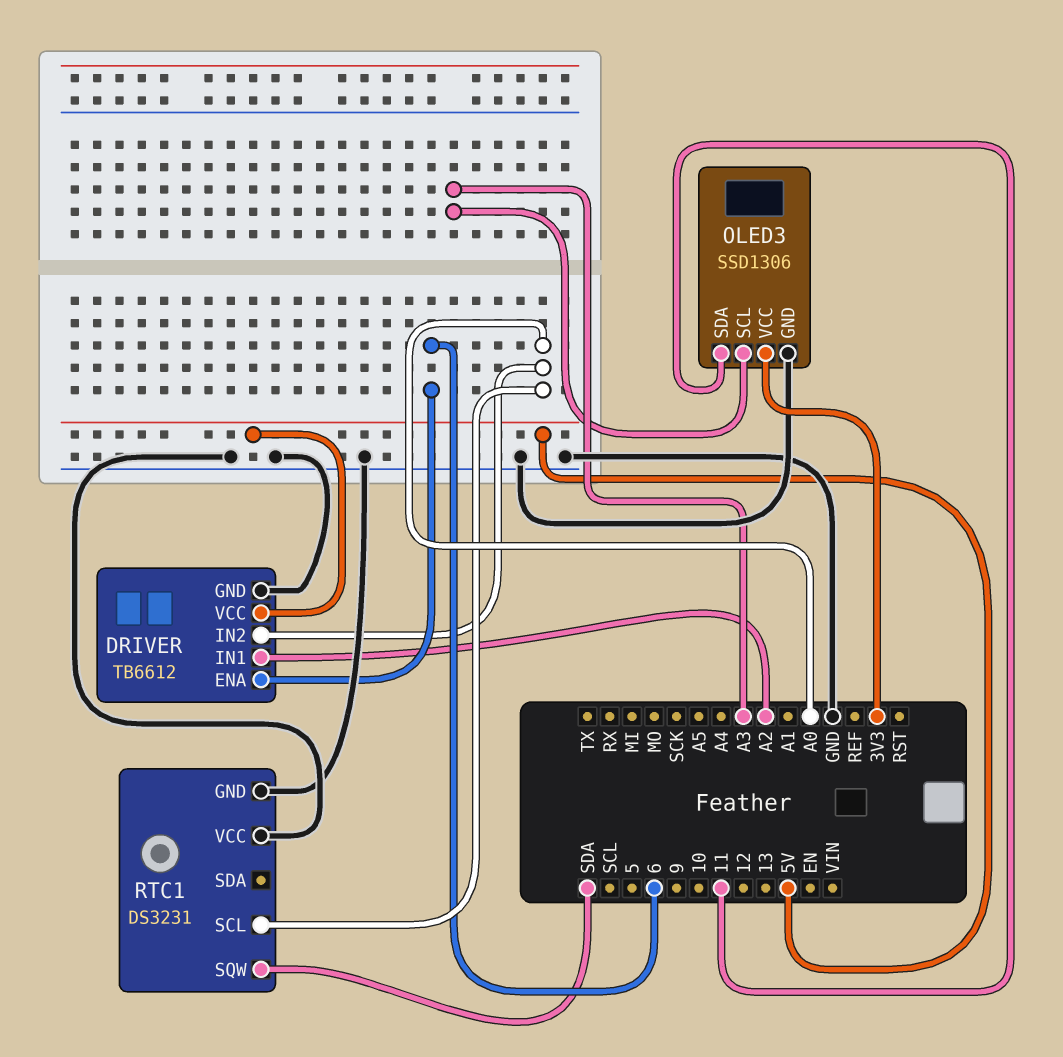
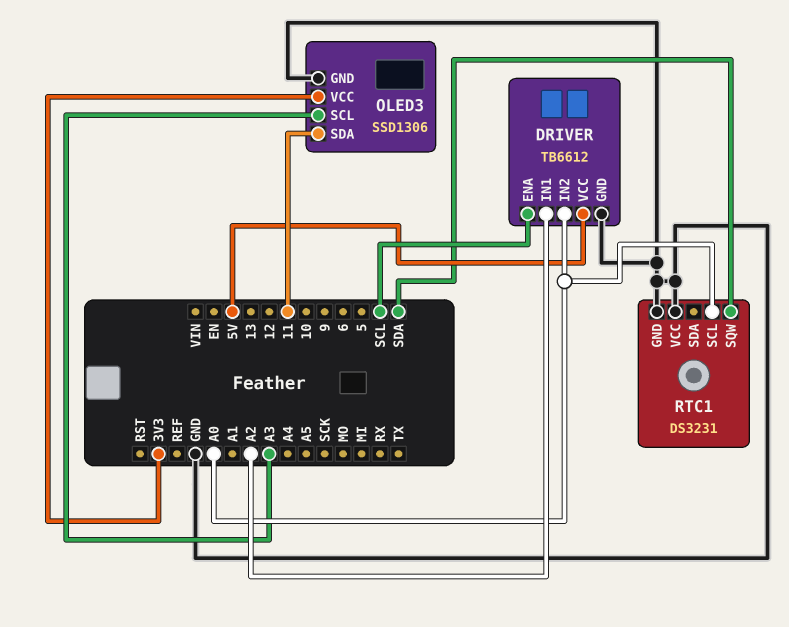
DRIVER pin ENA: 6 -> SCL

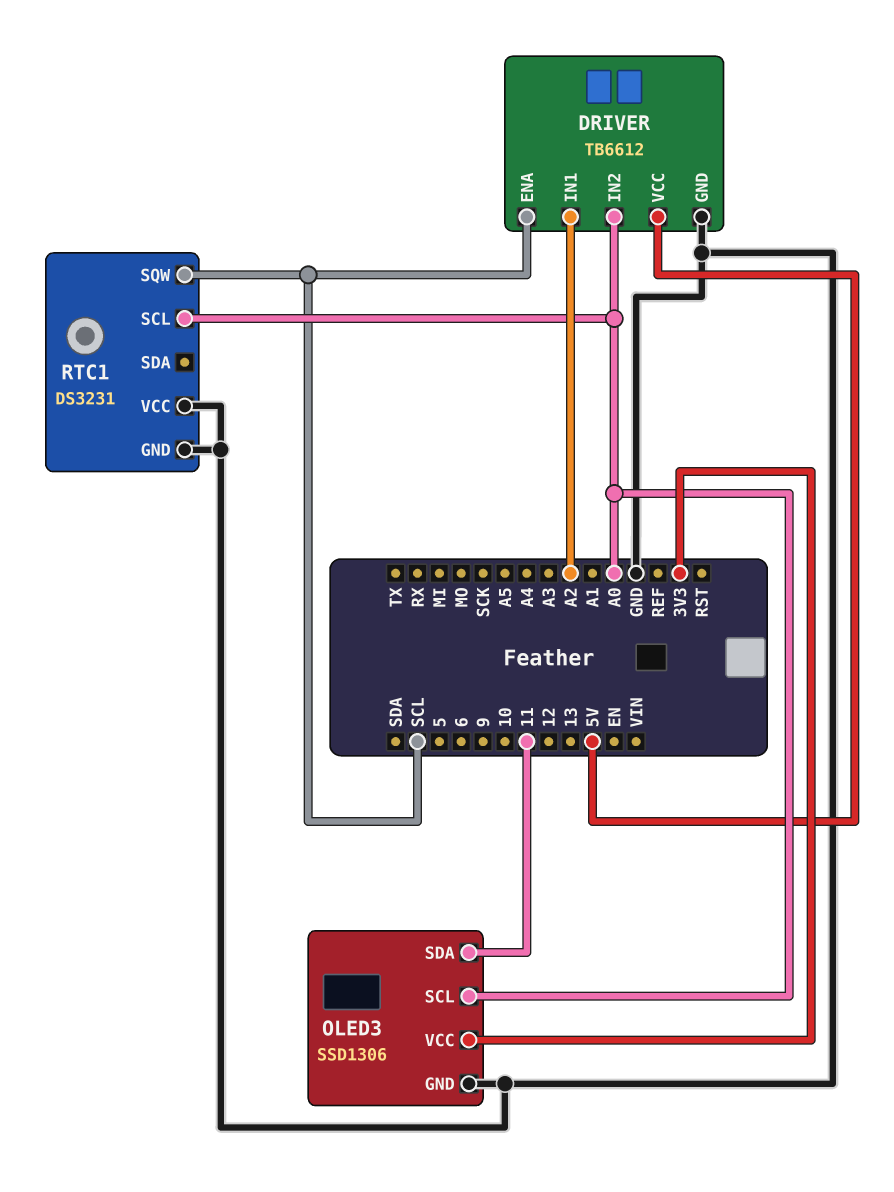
OLED3 pin SCL: A3 -> A0
RTC1 pin SQW: SDA -> SCL

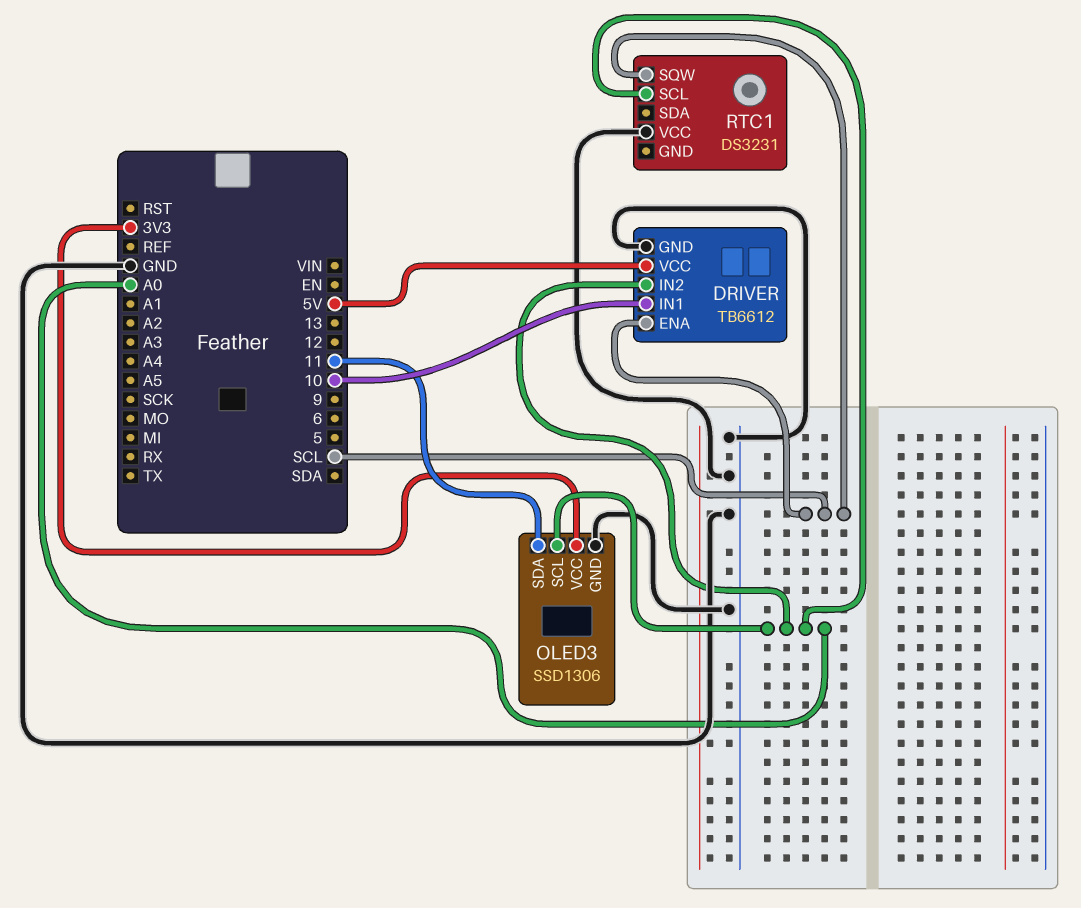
DRIVER pin IN1: A2 -> 10
RTC1 pin GND: GND -> none

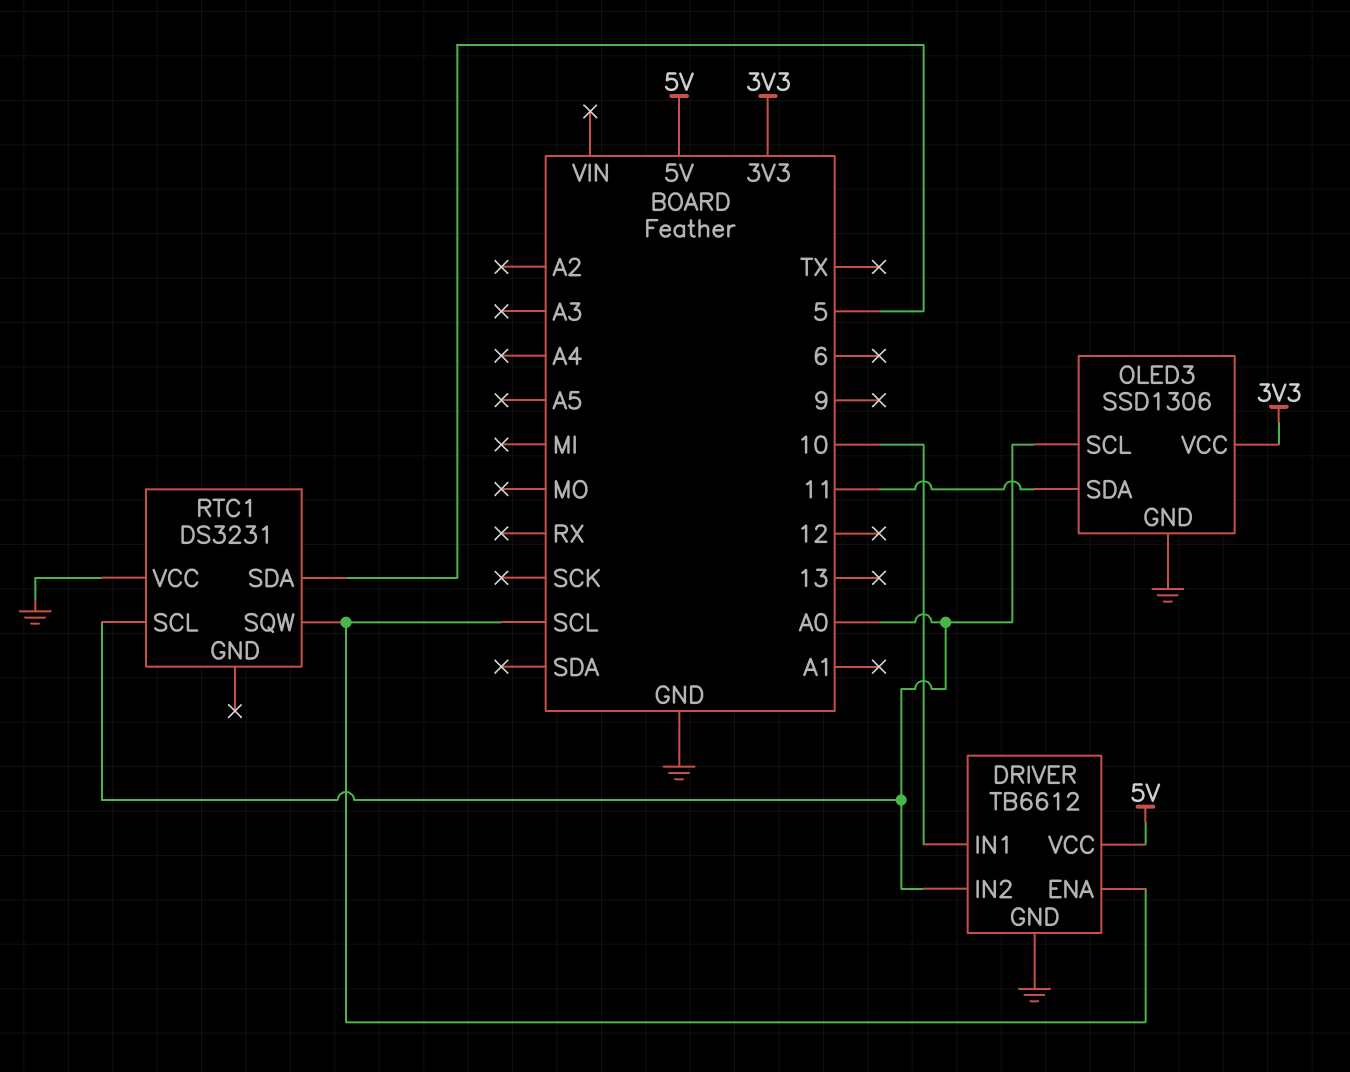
RTC1 pin SDA: none -> 5

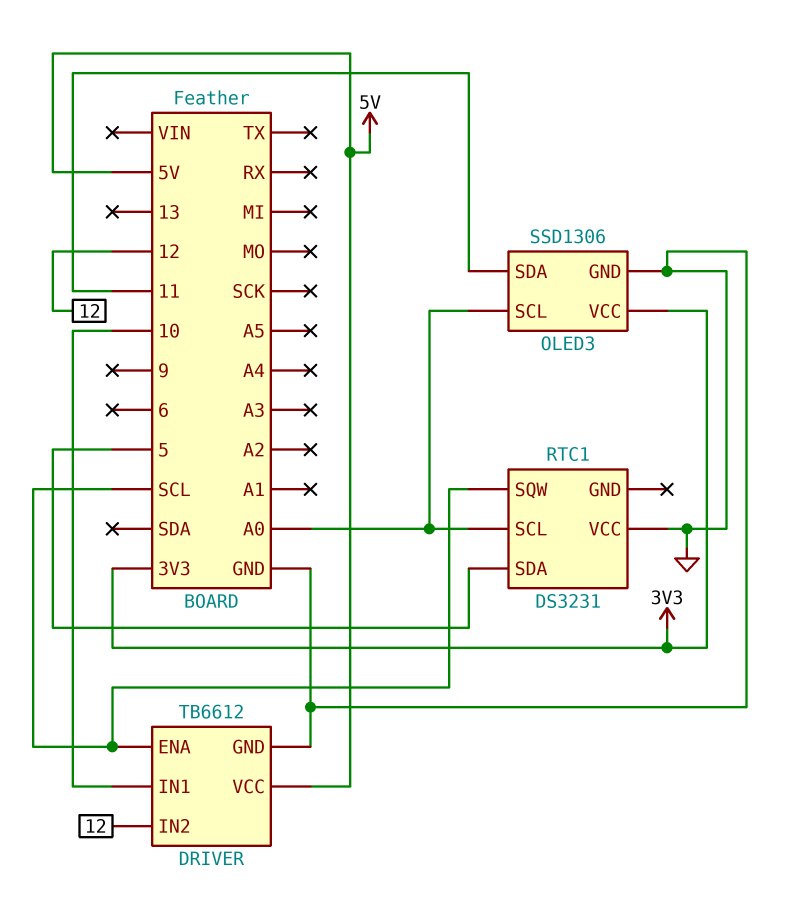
DRIVER pin IN2: A0 -> 12

